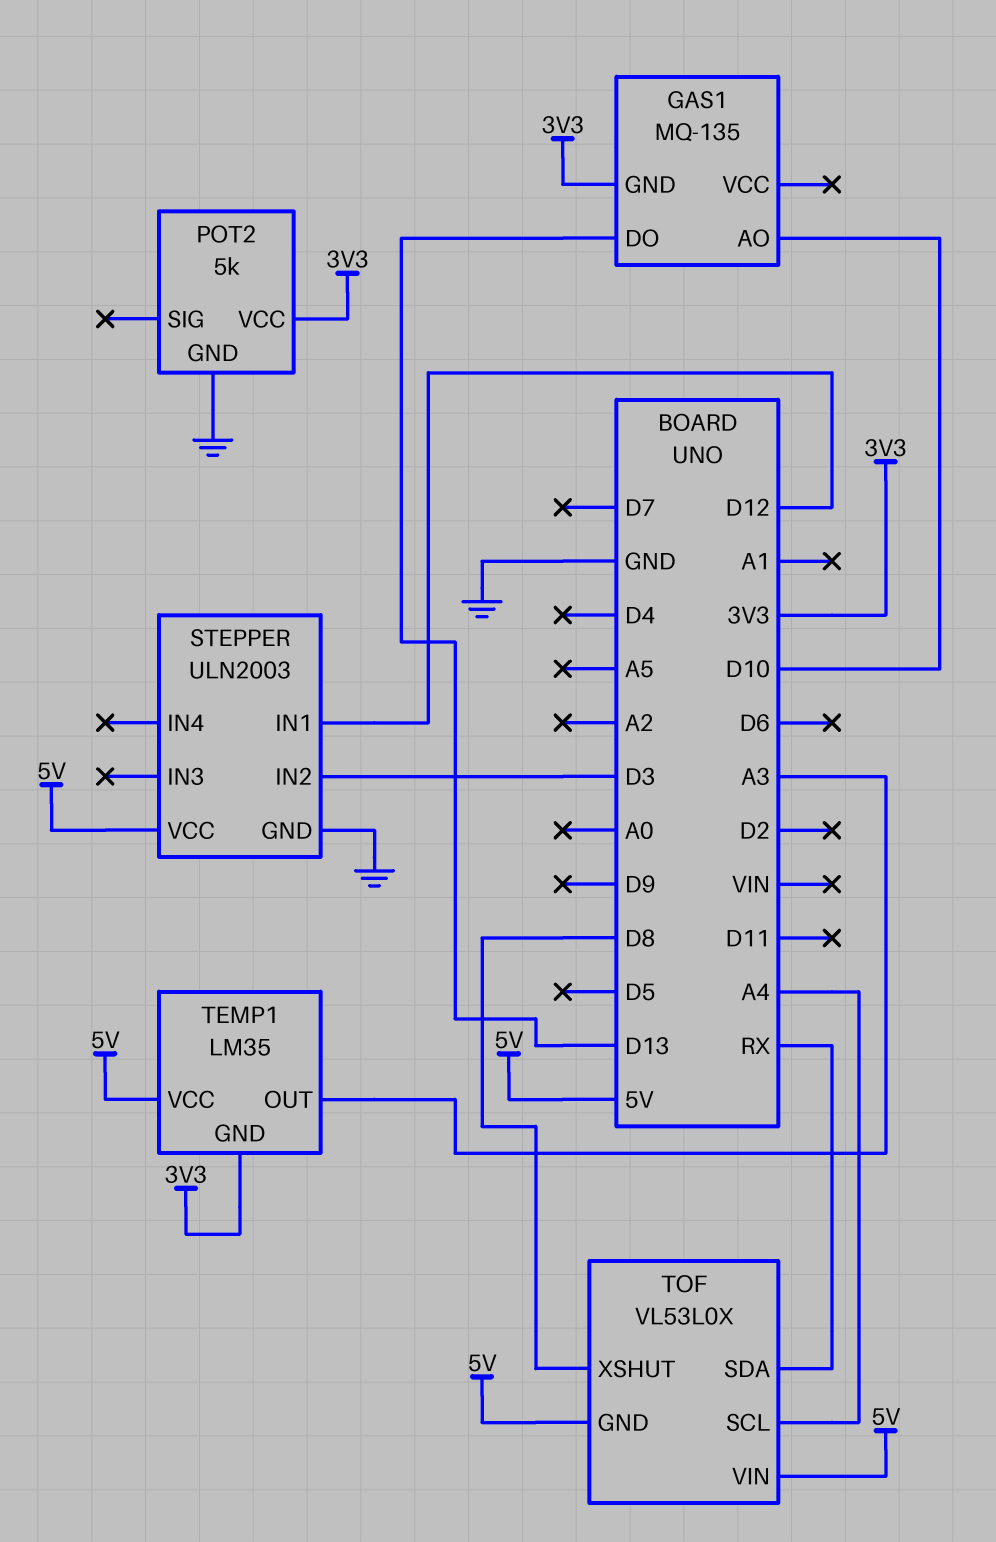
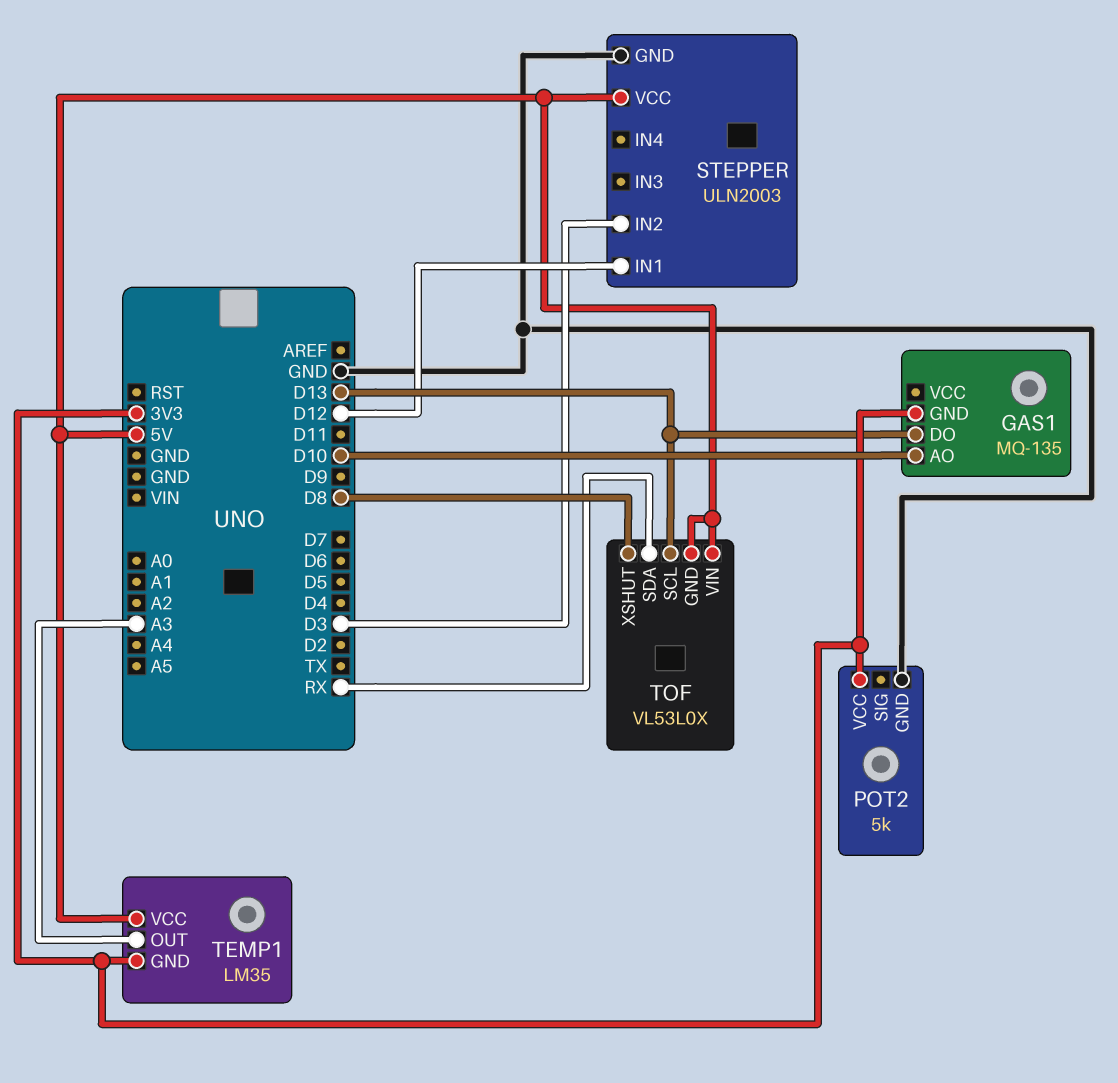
TOF pin SCL: A4 -> D13

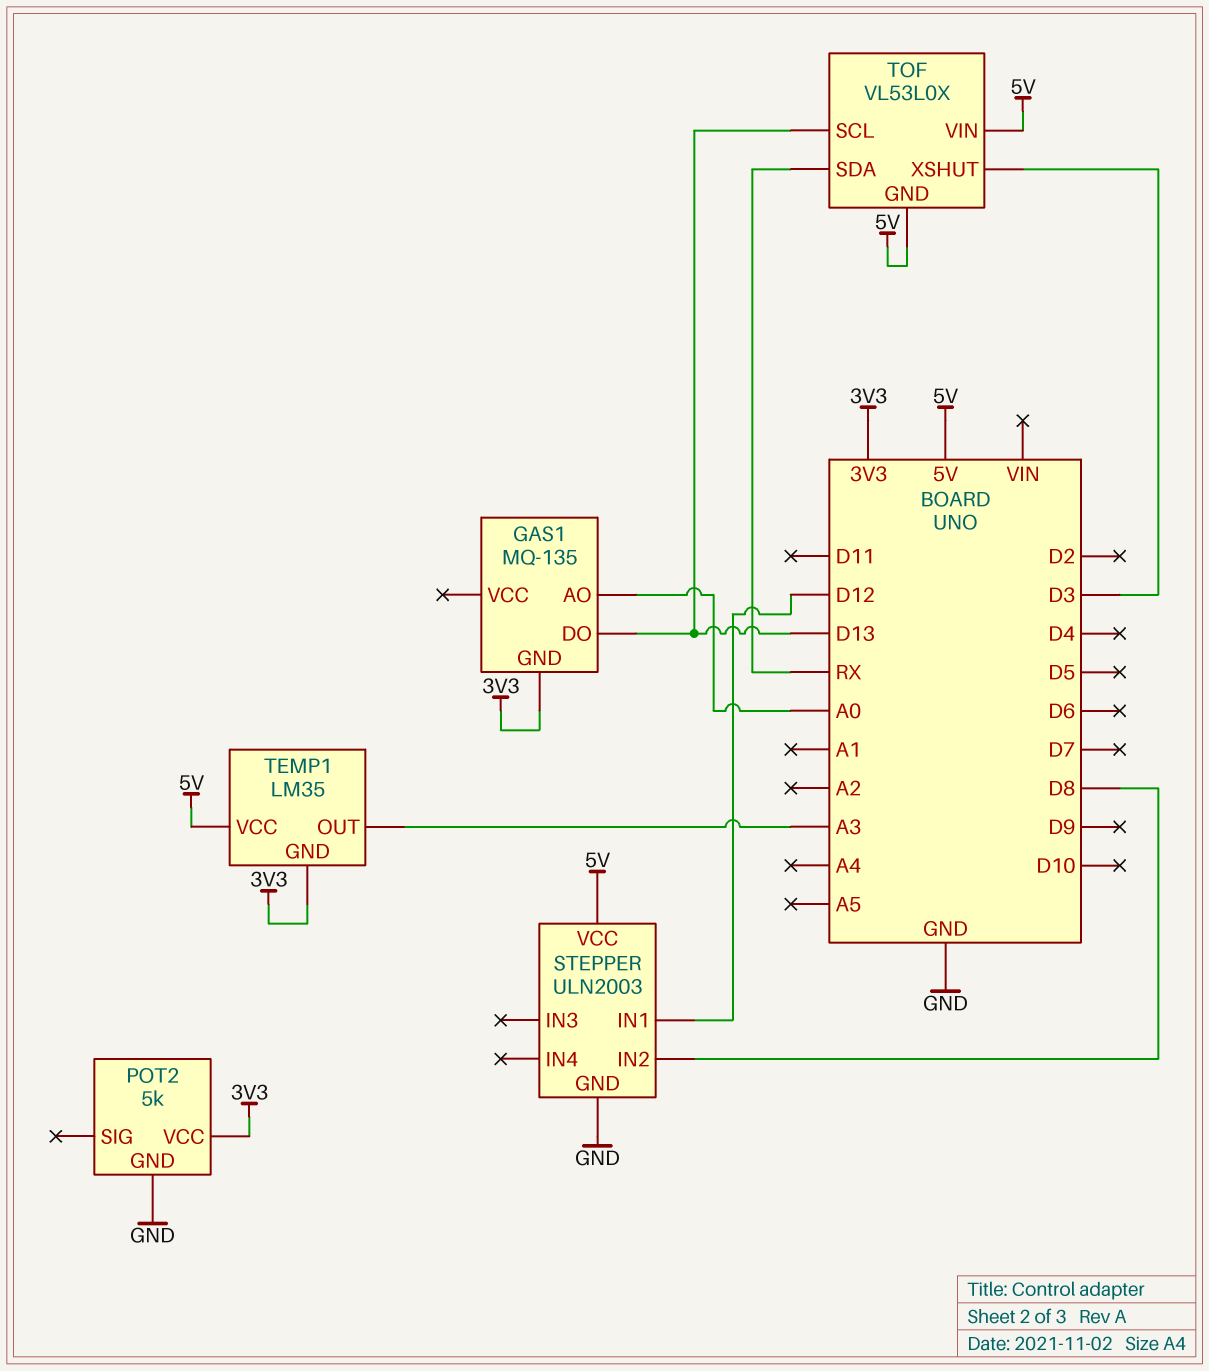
GAS1 pin AO: D10 -> A0
STEPPER pin IN2: D3 -> D8
TOF pin XSHUT: D8 -> D3

